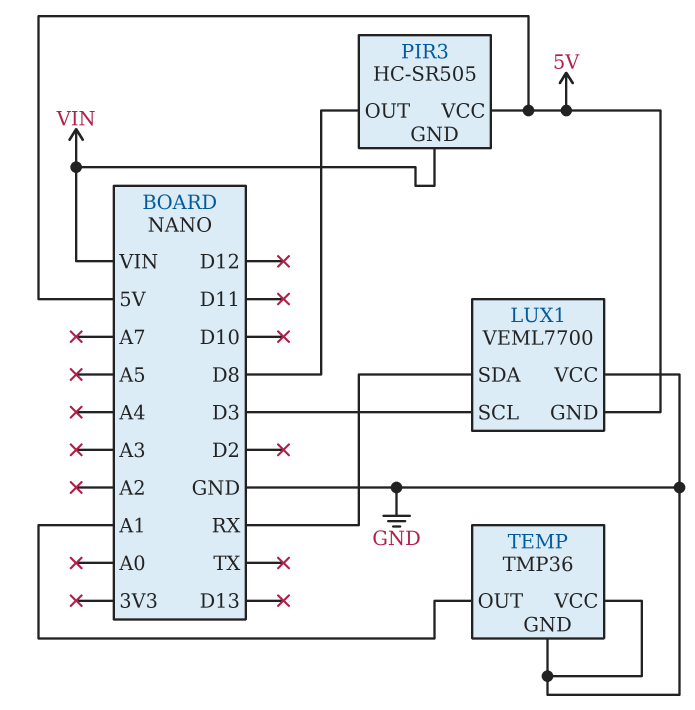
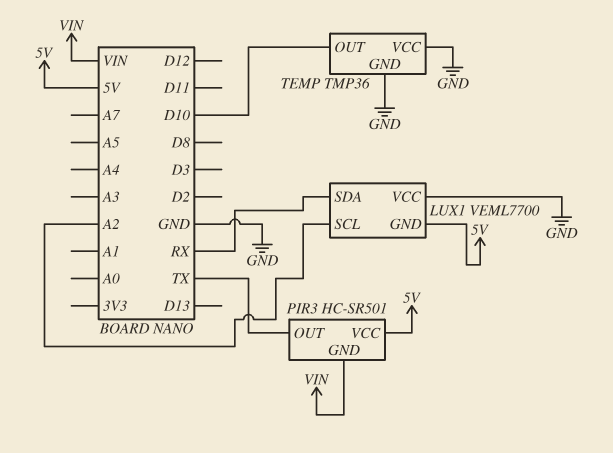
LUX1 pin SCL: D3 -> A2
PIR3: HC-SR505 -> HC-SR501
PIR3 pin OUT: D8 -> TX
TEMP pin OUT: A1 -> D10

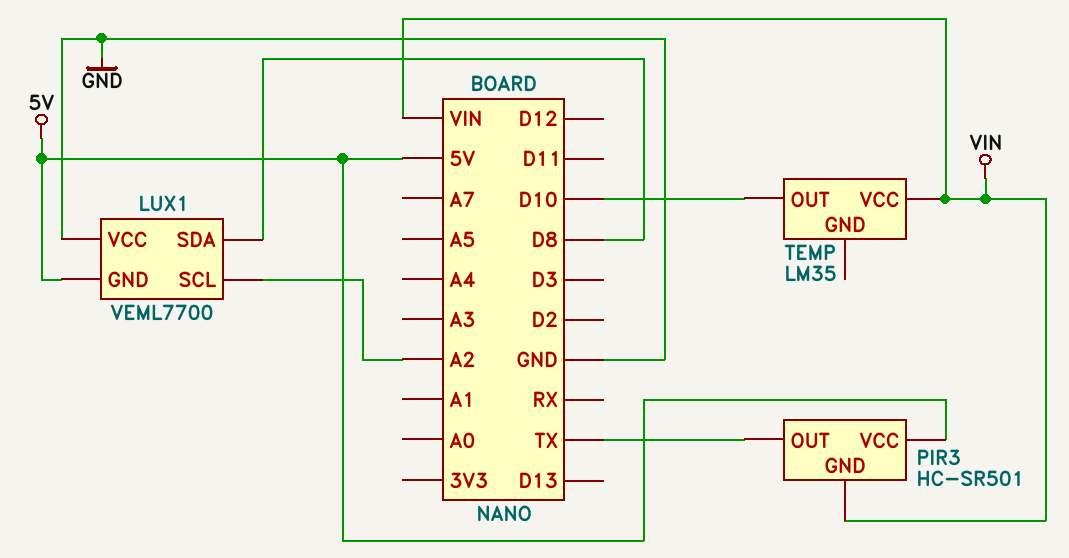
LUX1 pin SDA: RX -> D8
TEMP: TMP36 -> LM35
TEMP pin GND: GND -> none
TEMP pin VCC: GND -> VIN

